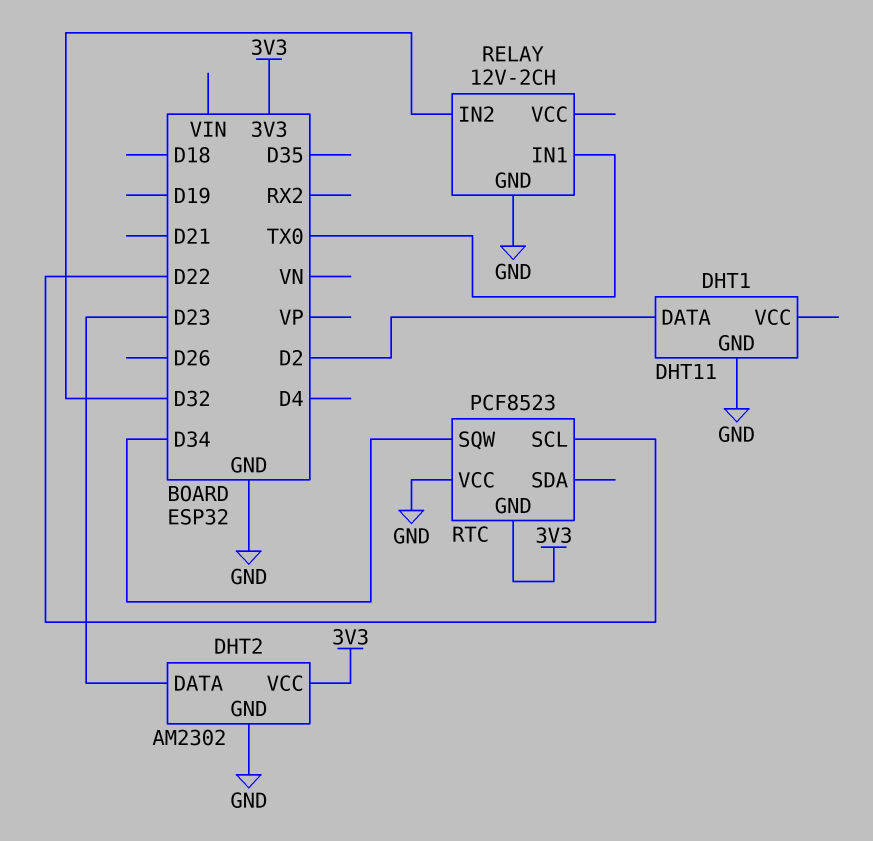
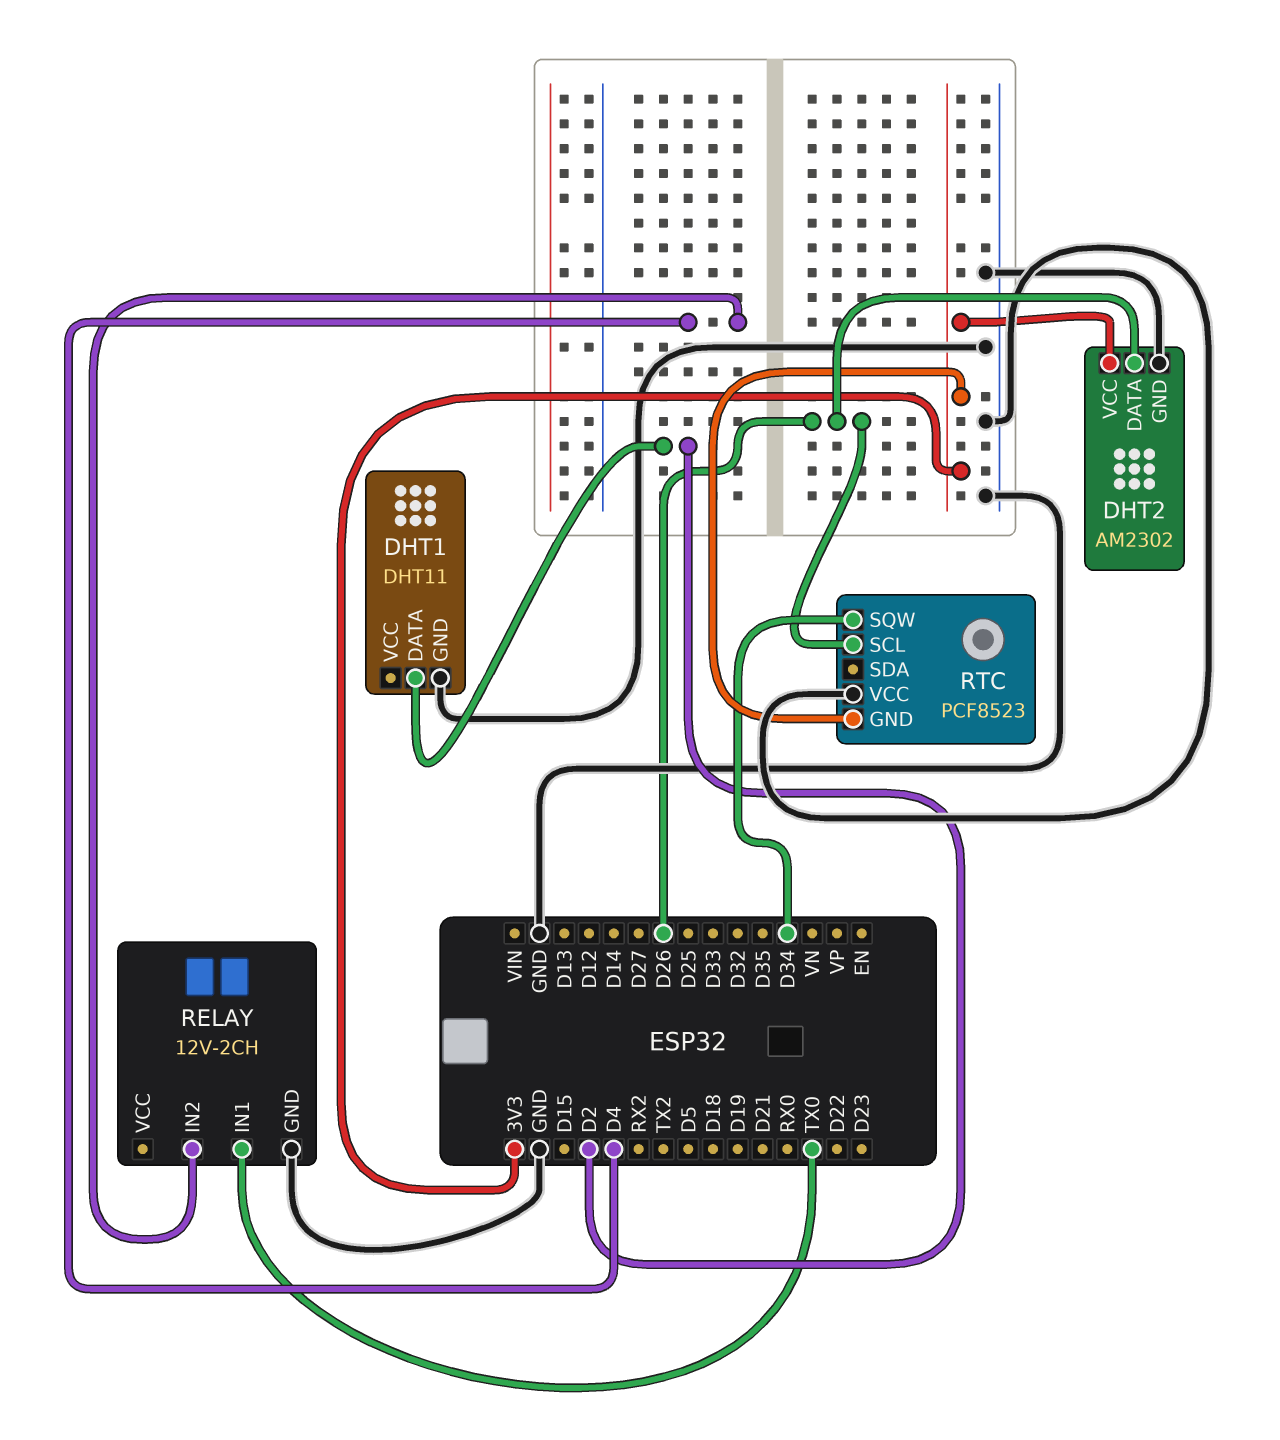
DHT2 pin DATA: D23 -> D26
RELAY pin IN2: D32 -> D4
RTC pin SCL: D22 -> D26

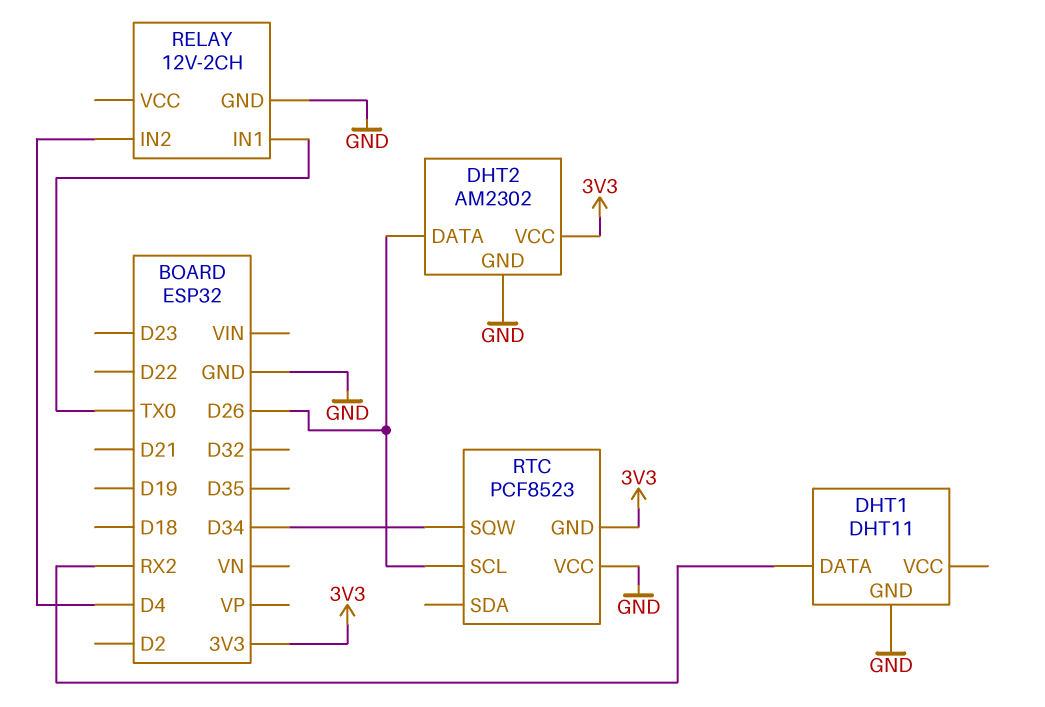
DHT1 pin DATA: D2 -> RX2

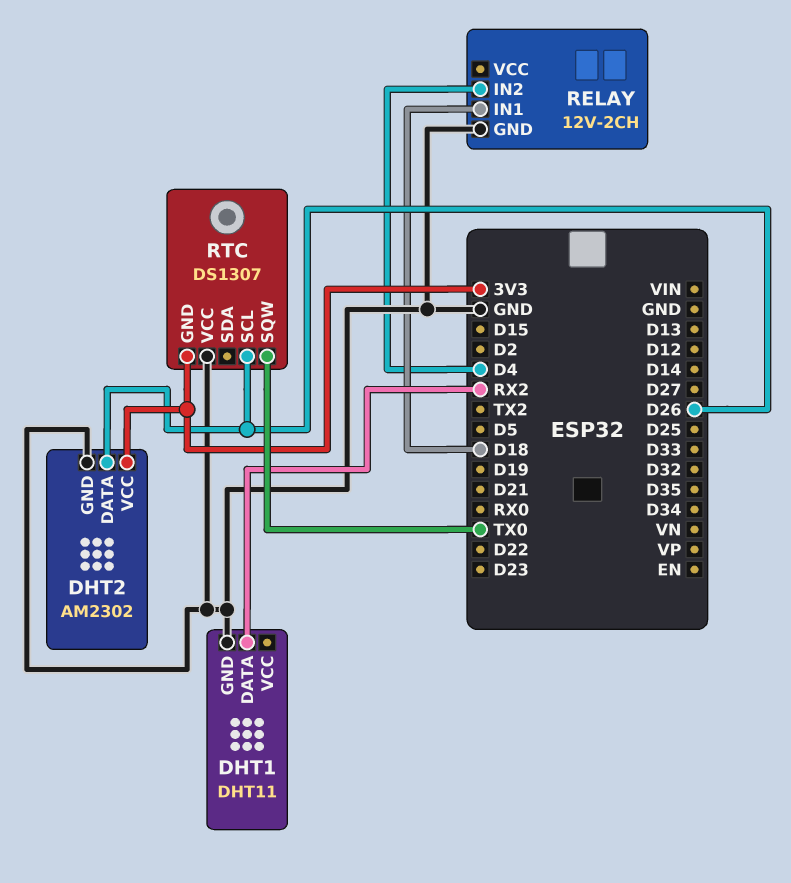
RELAY pin IN1: TX0 -> D18
RTC: PCF8523 -> DS1307
RTC pin SQW: D34 -> TX0

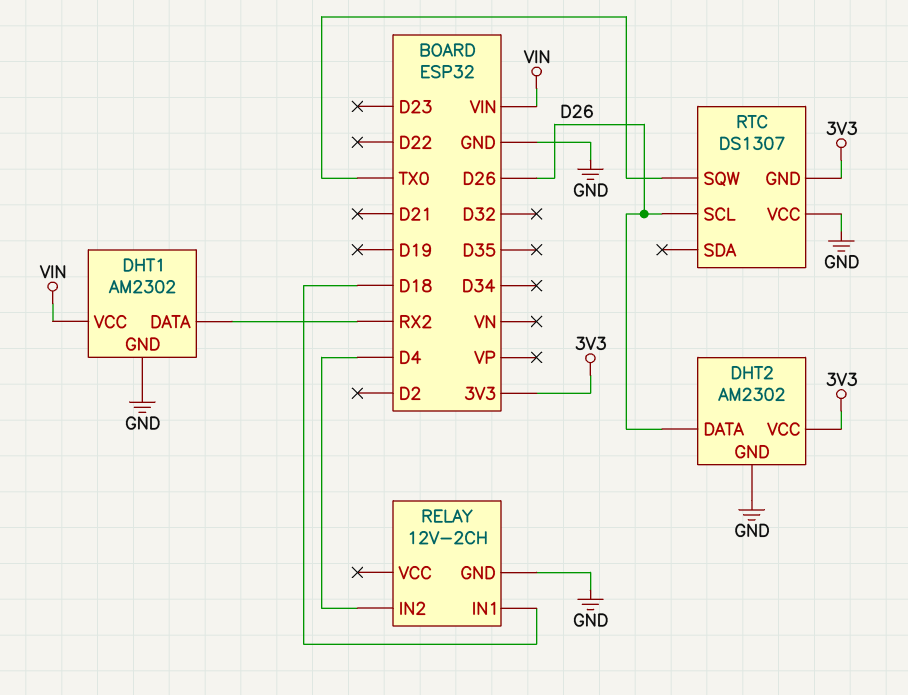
DHT1: DHT11 -> AM2302
DHT1 pin VCC: none -> VIN

